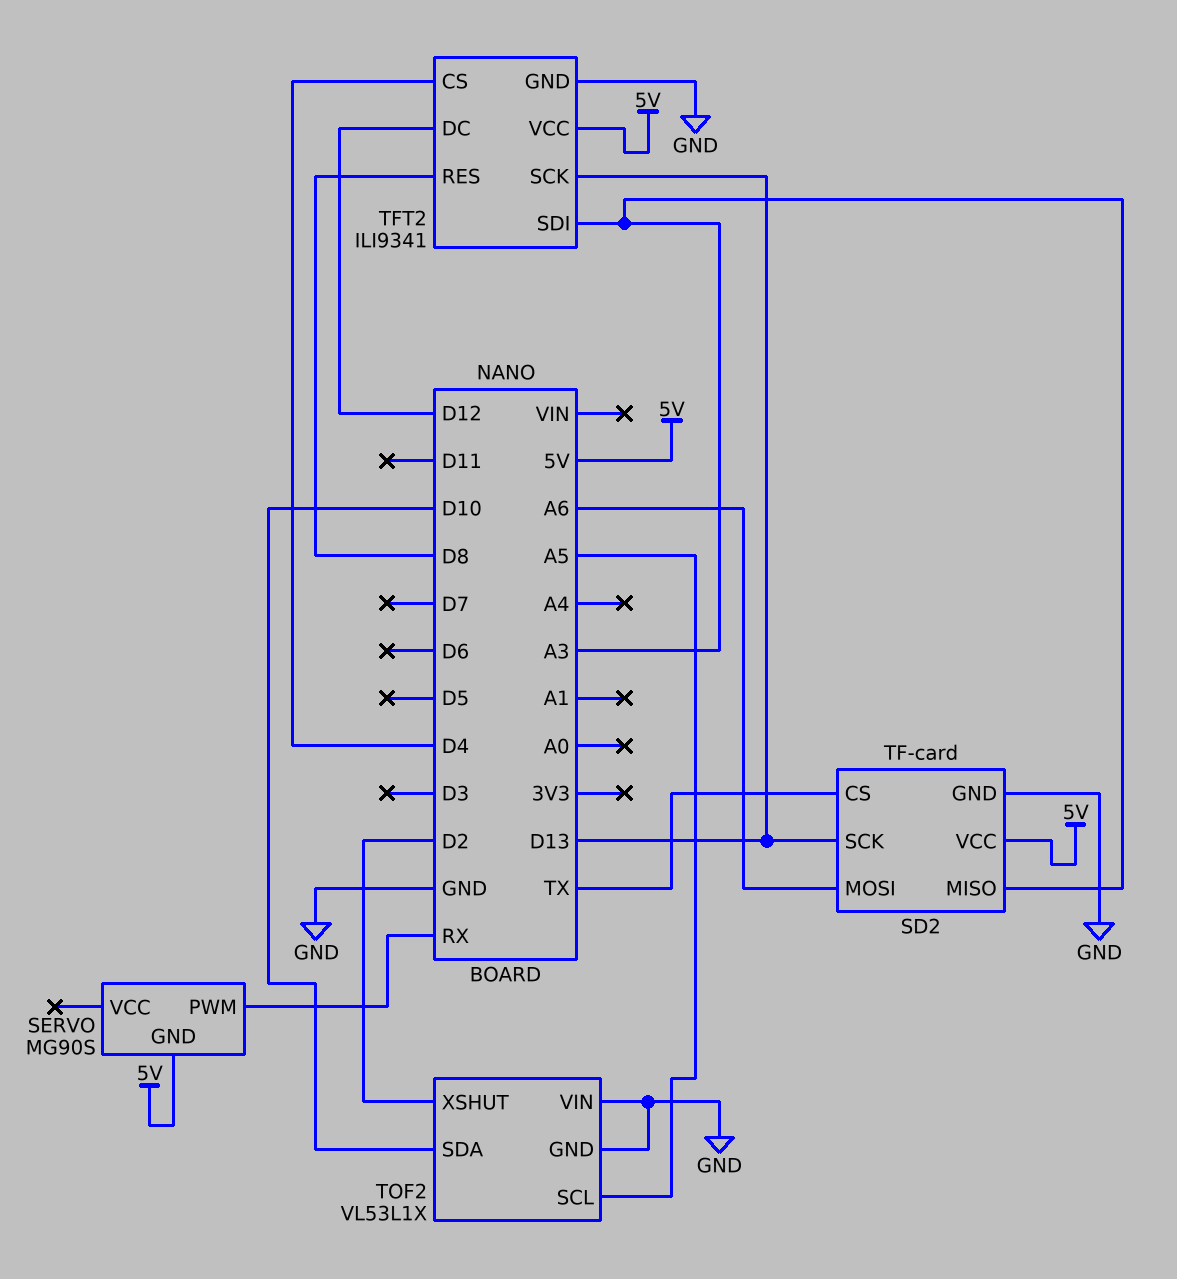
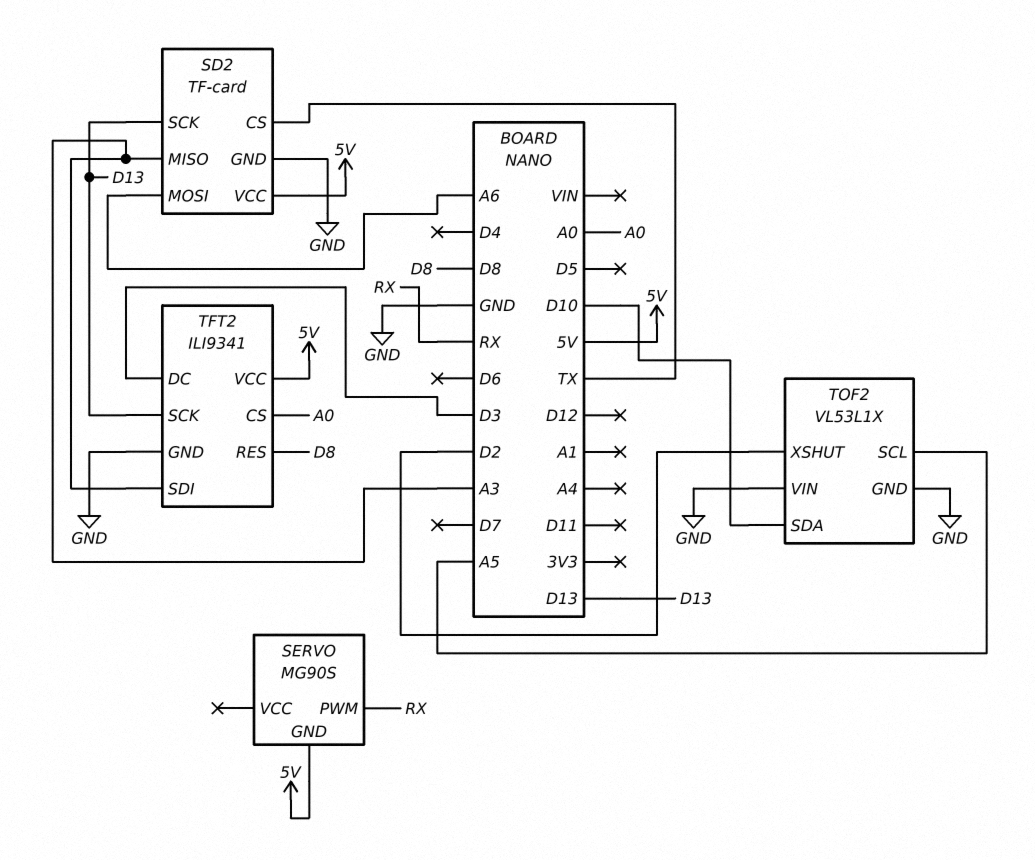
TFT2 pin CS: D4 -> A0
TFT2 pin DC: D12 -> D3

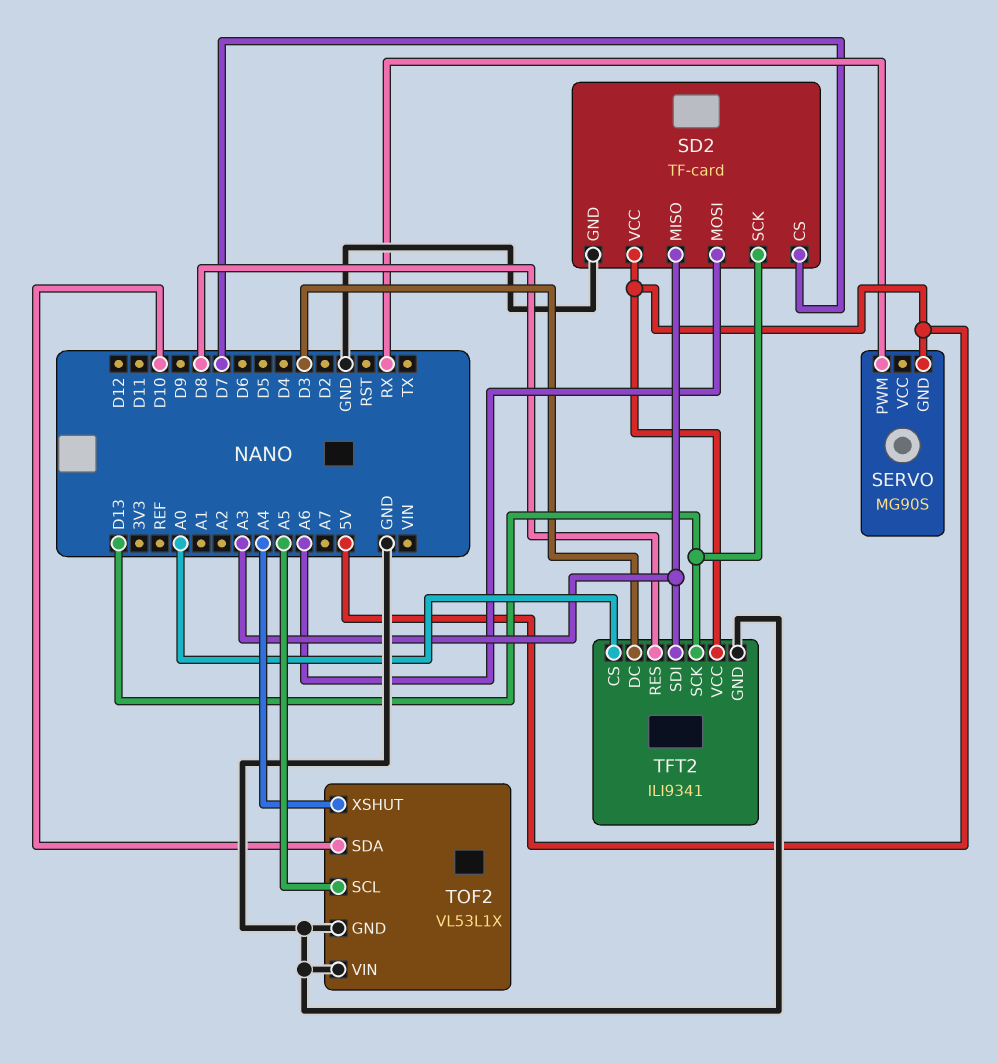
SD2 pin CS: TX -> D7
TOF2 pin XSHUT: D2 -> A4

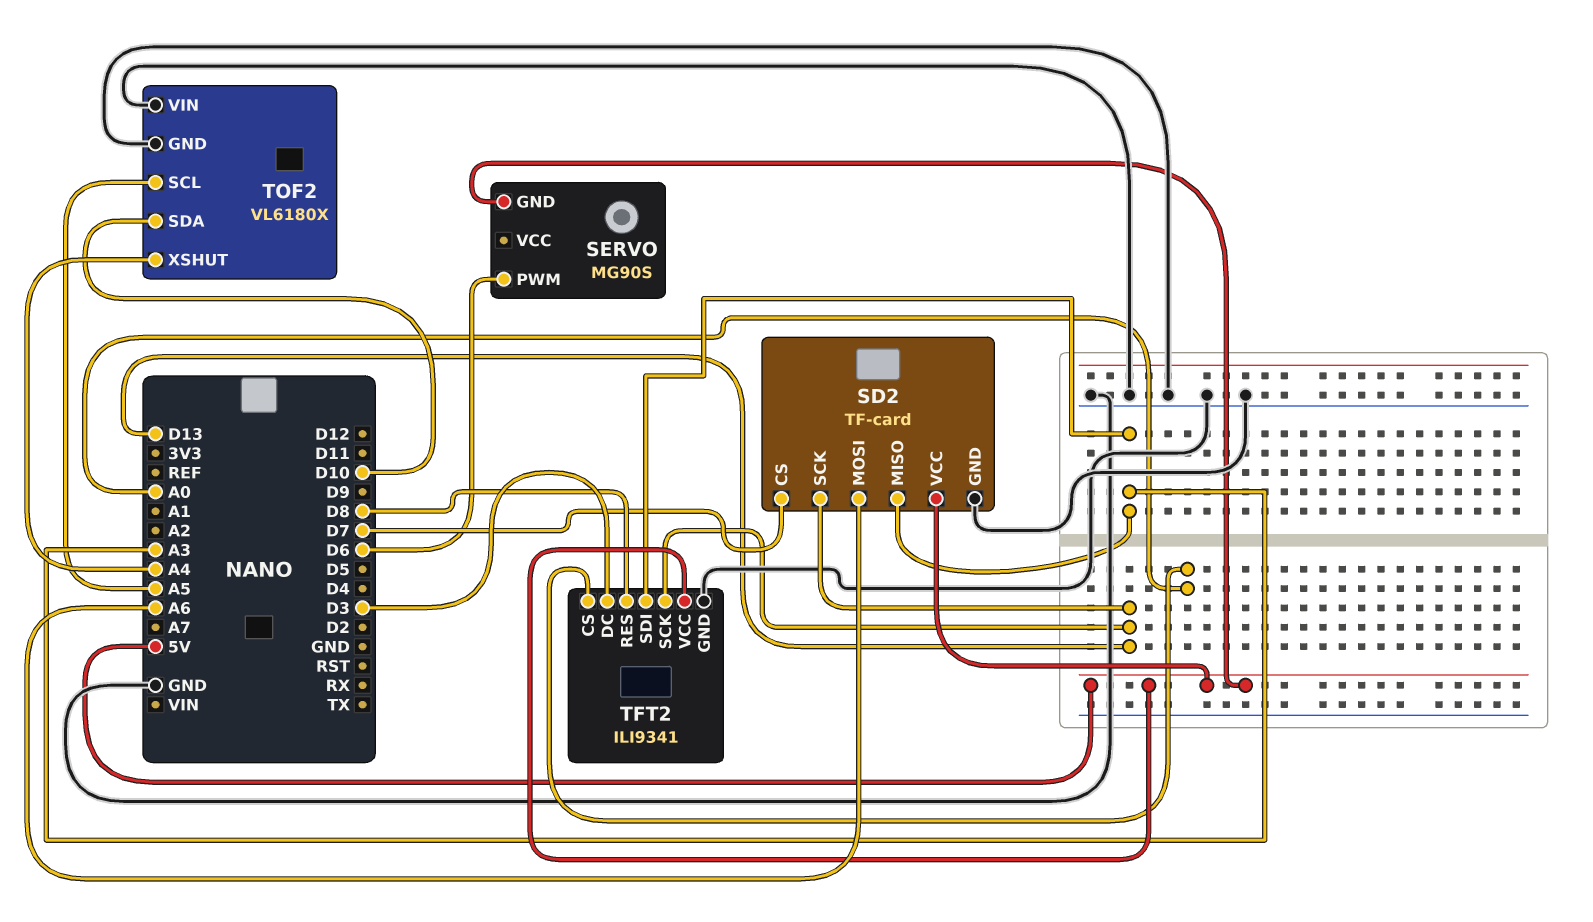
SERVO pin PWM: RX -> D6
TOF2: VL53L1X -> VL6180X

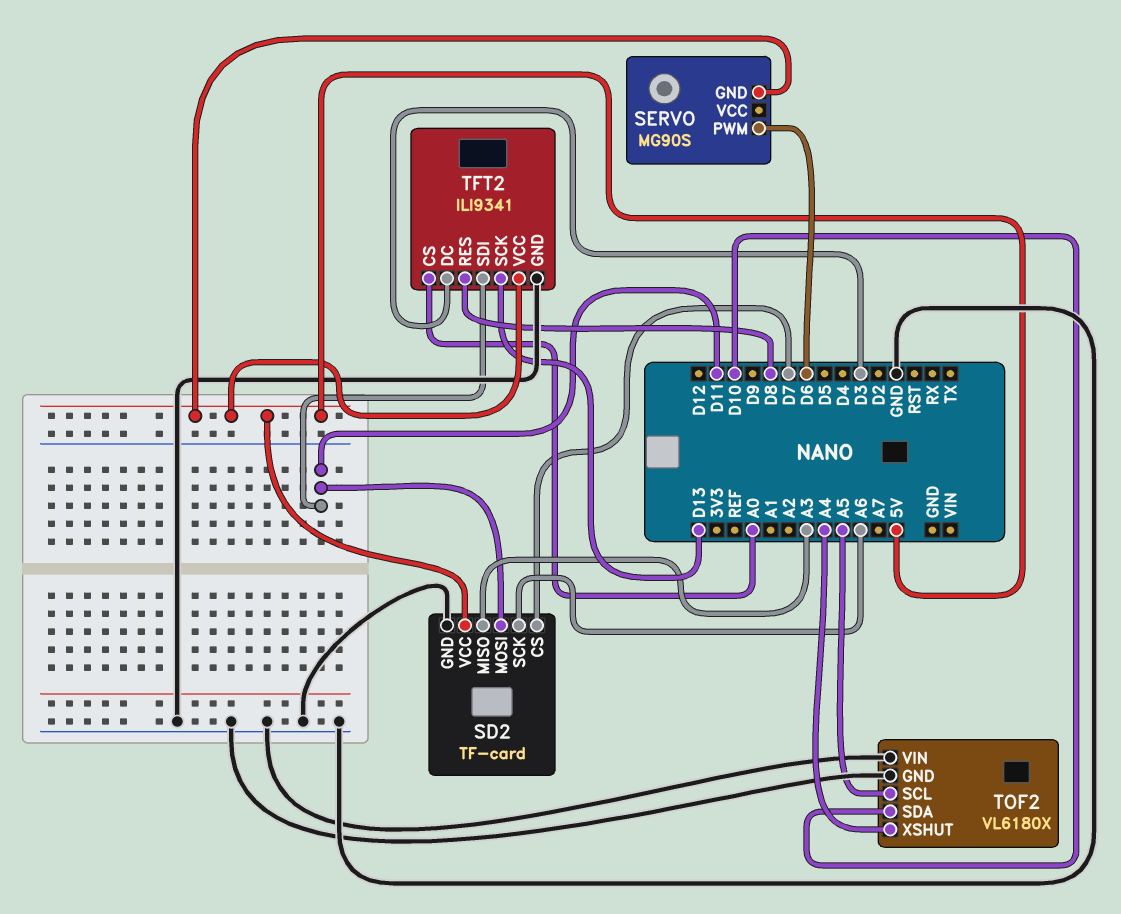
SD2 pin MOSI: A6 -> D11
SD2 pin SCK: D13 -> A6
TFT2 pin SDI: A3 -> D11

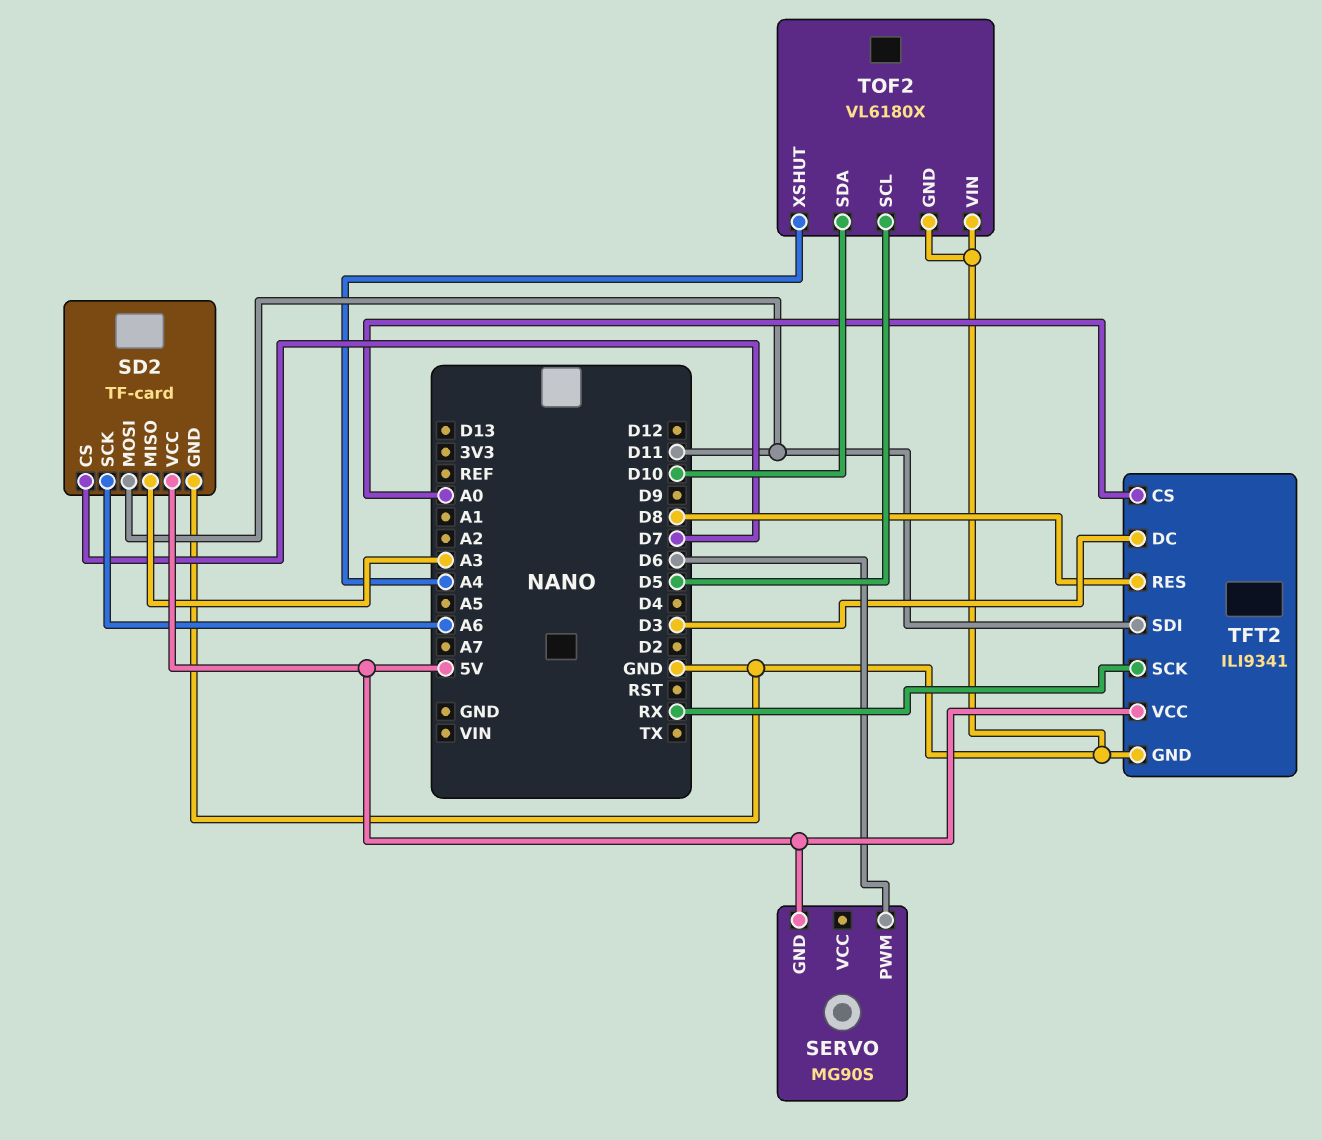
TFT2 pin SCK: D13 -> RX
TOF2 pin SCL: A5 -> D5

